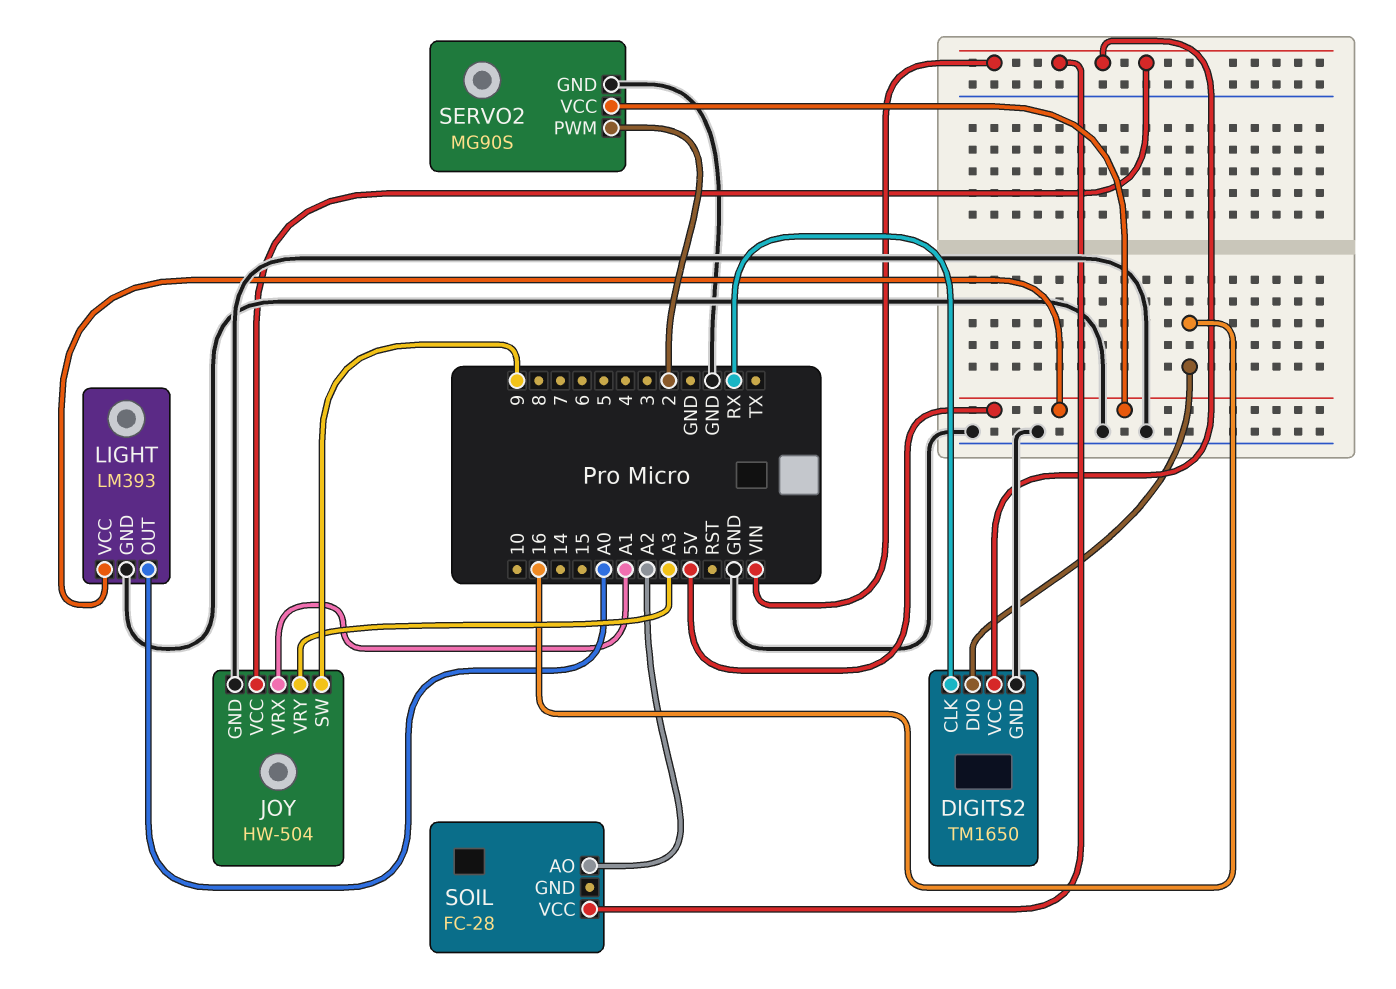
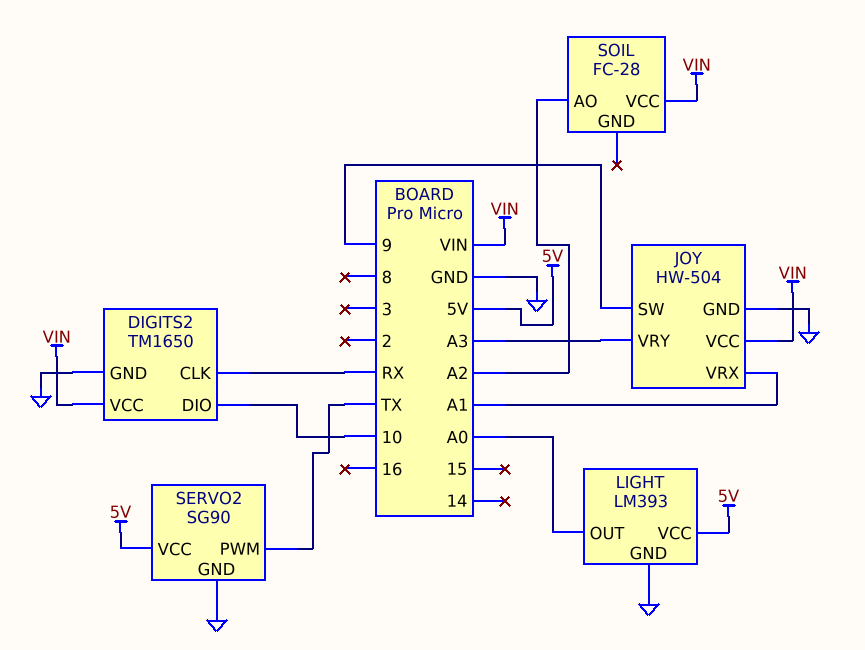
DIGITS2 pin DIO: 16 -> 10
SERVO2: MG90S -> SG90
SERVO2 pin PWM: 2 -> TX

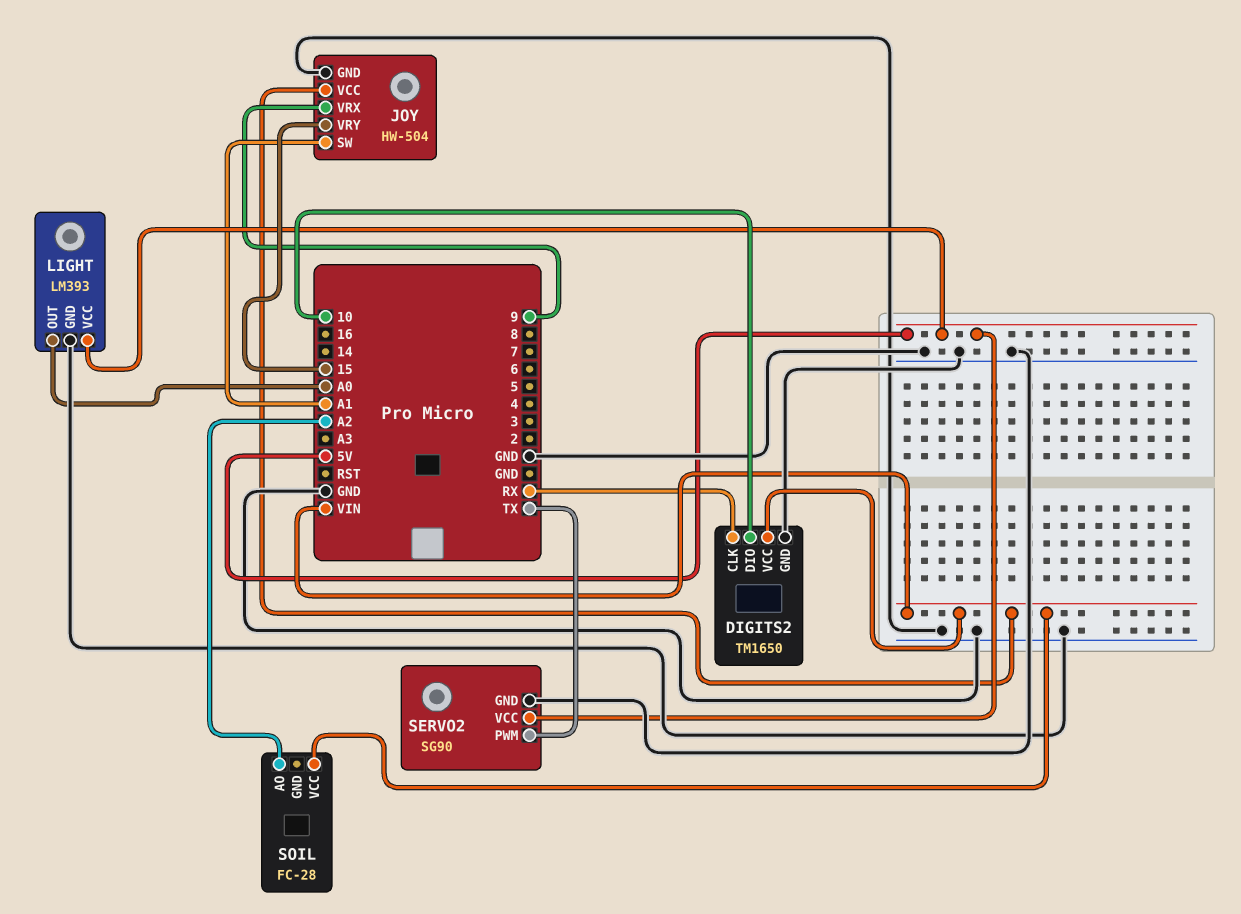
JOY pin SW: 9 -> A1
JOY pin VRX: A1 -> 9
JOY pin VRY: A3 -> 15

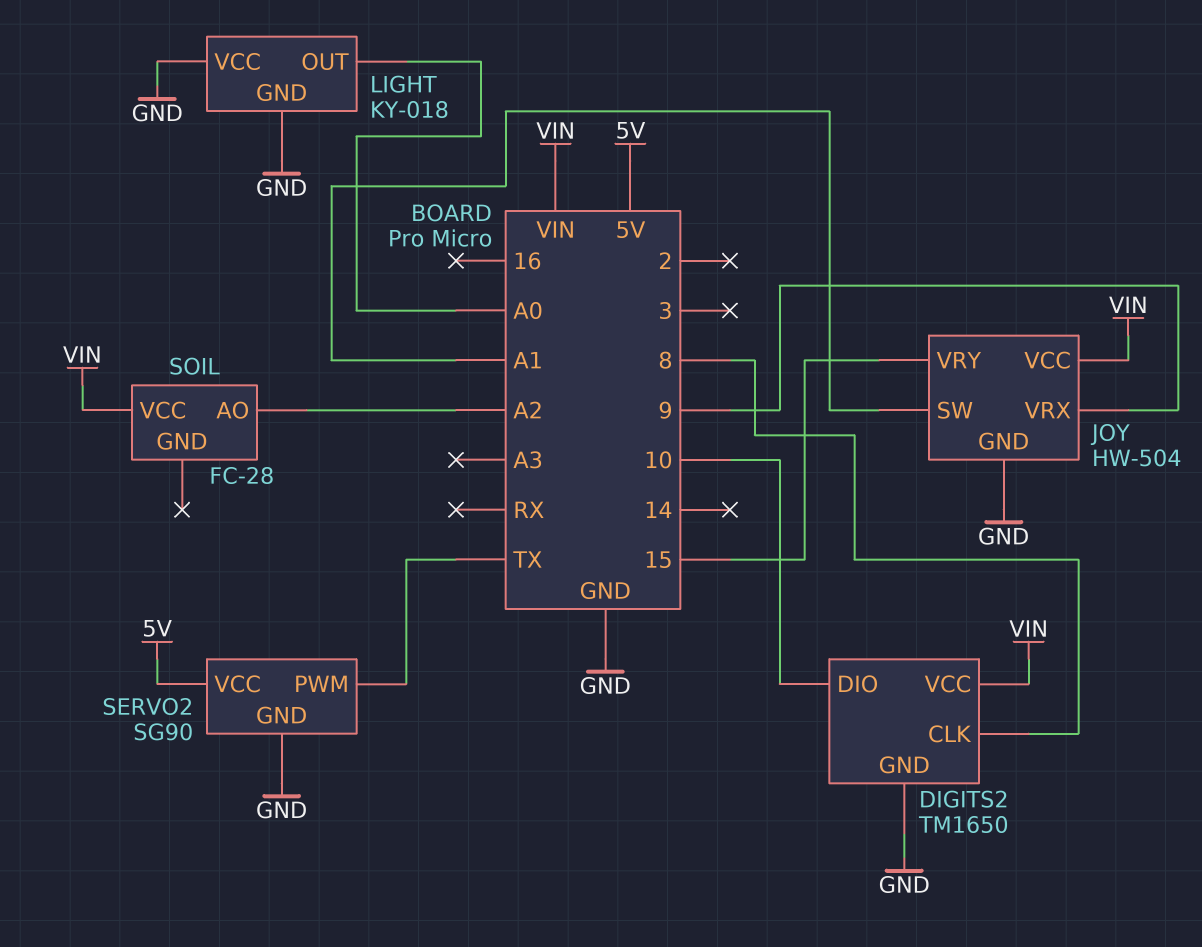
DIGITS2 pin CLK: RX -> 8
LIGHT: LM393 -> KY-018
LIGHT pin VCC: 5V -> GND

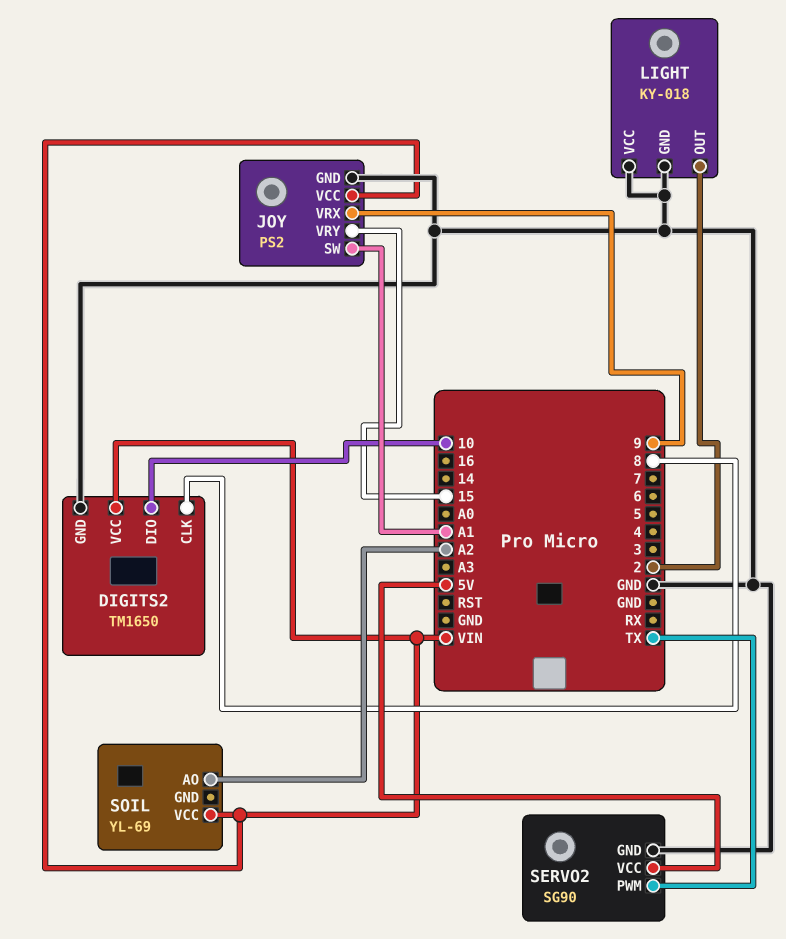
JOY: HW-504 -> PS2
LIGHT pin OUT: A0 -> 2
SOIL: FC-28 -> YL-69

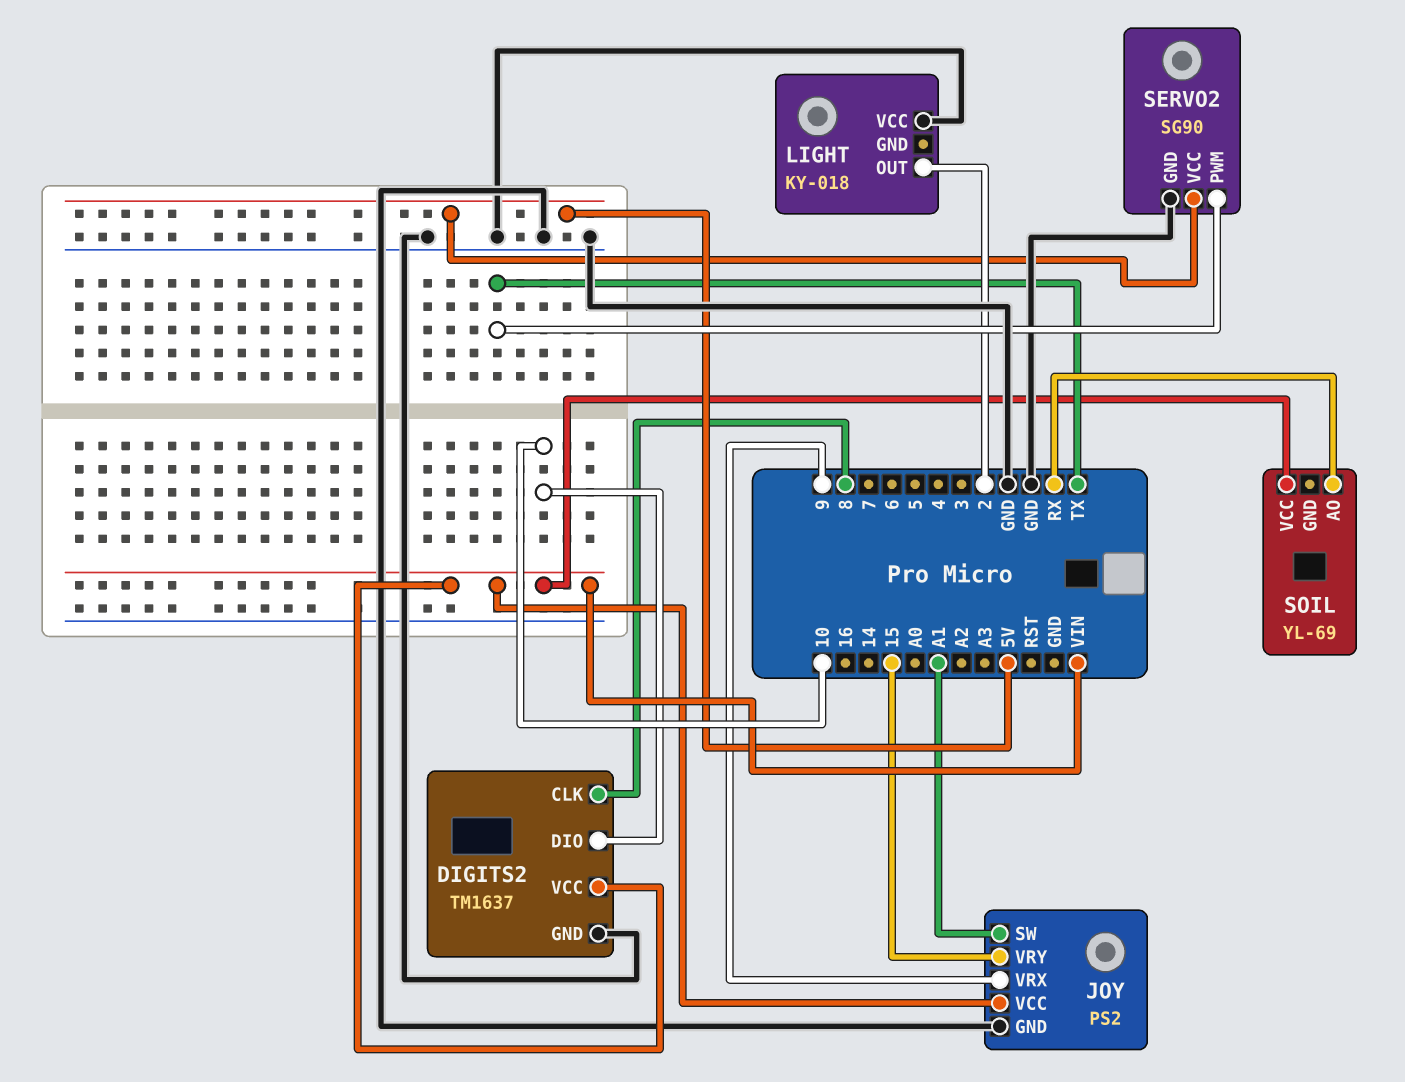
DIGITS2: TM1650 -> TM1637
LIGHT pin GND: GND -> none
SOIL pin AO: A2 -> RX

